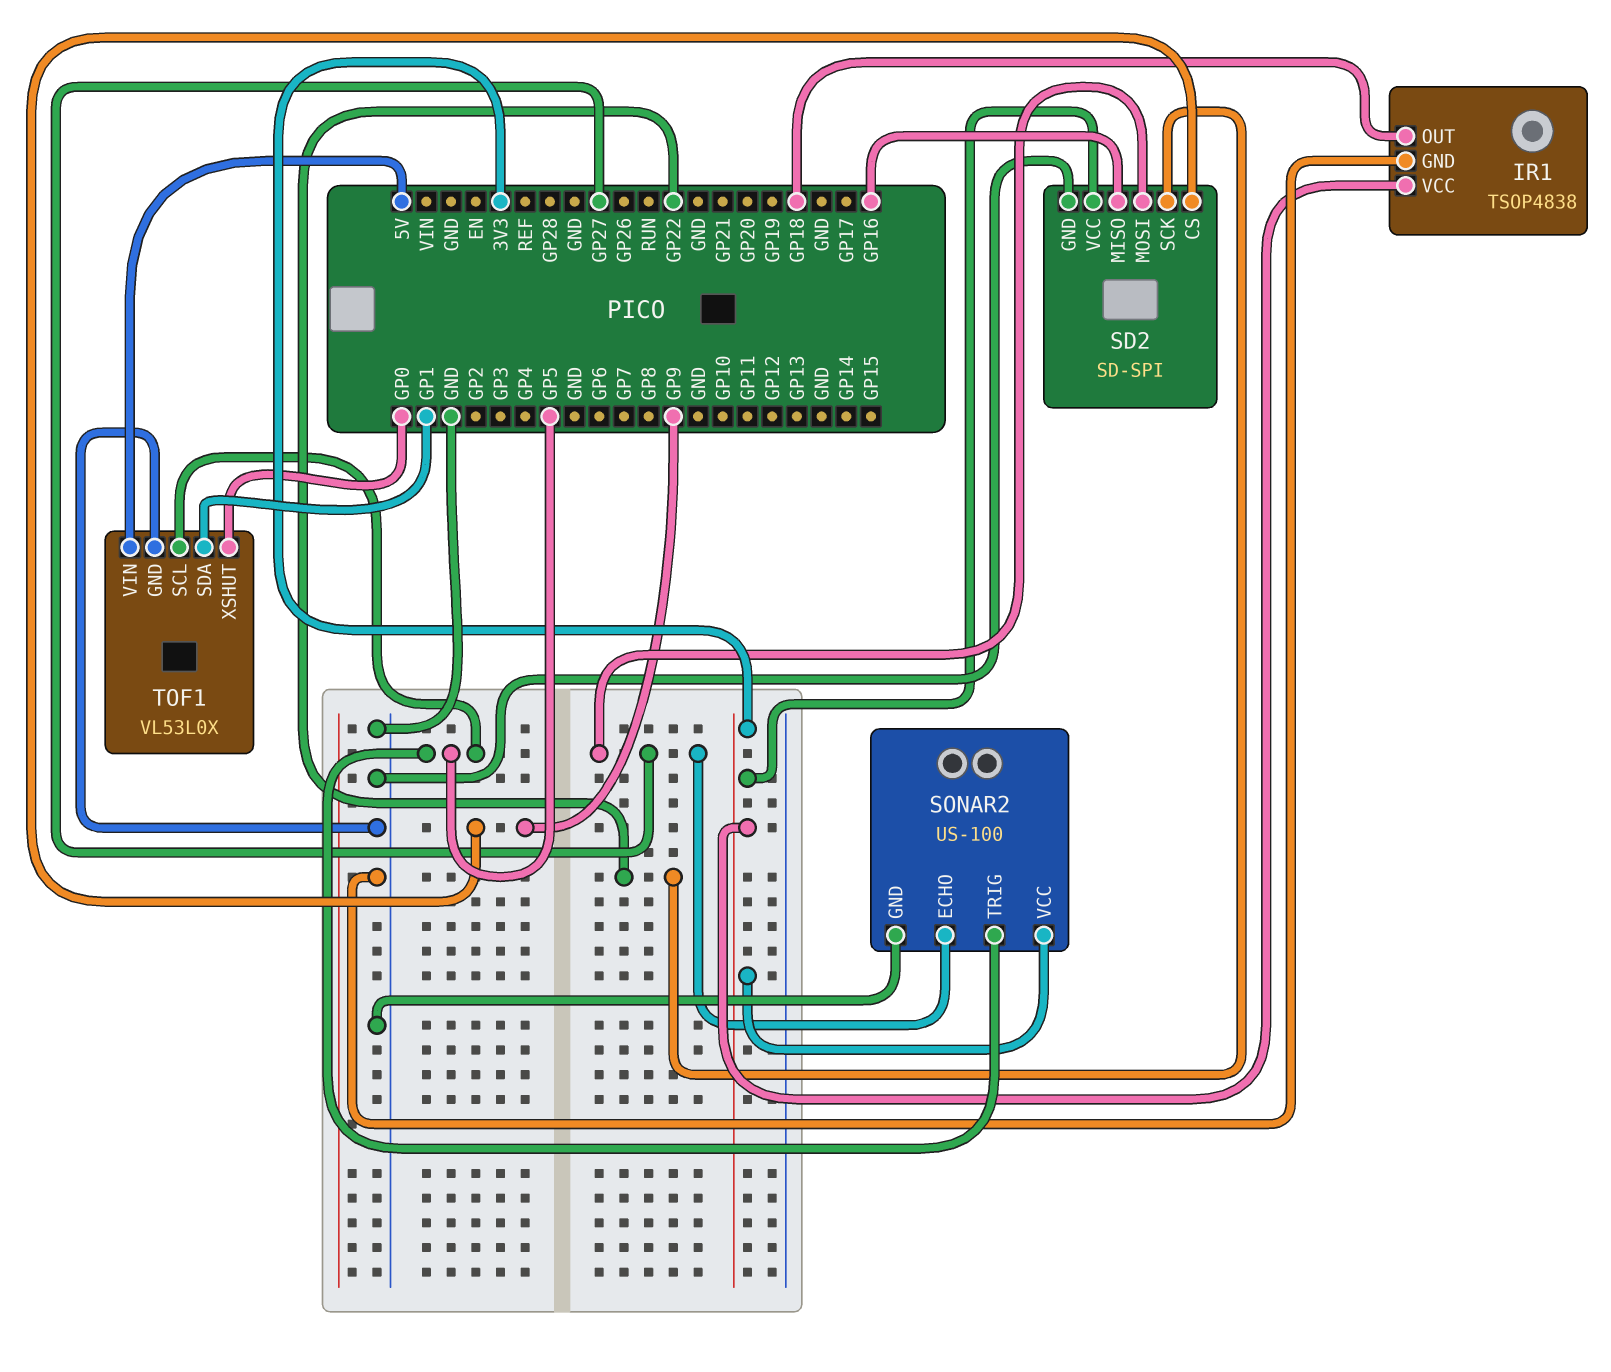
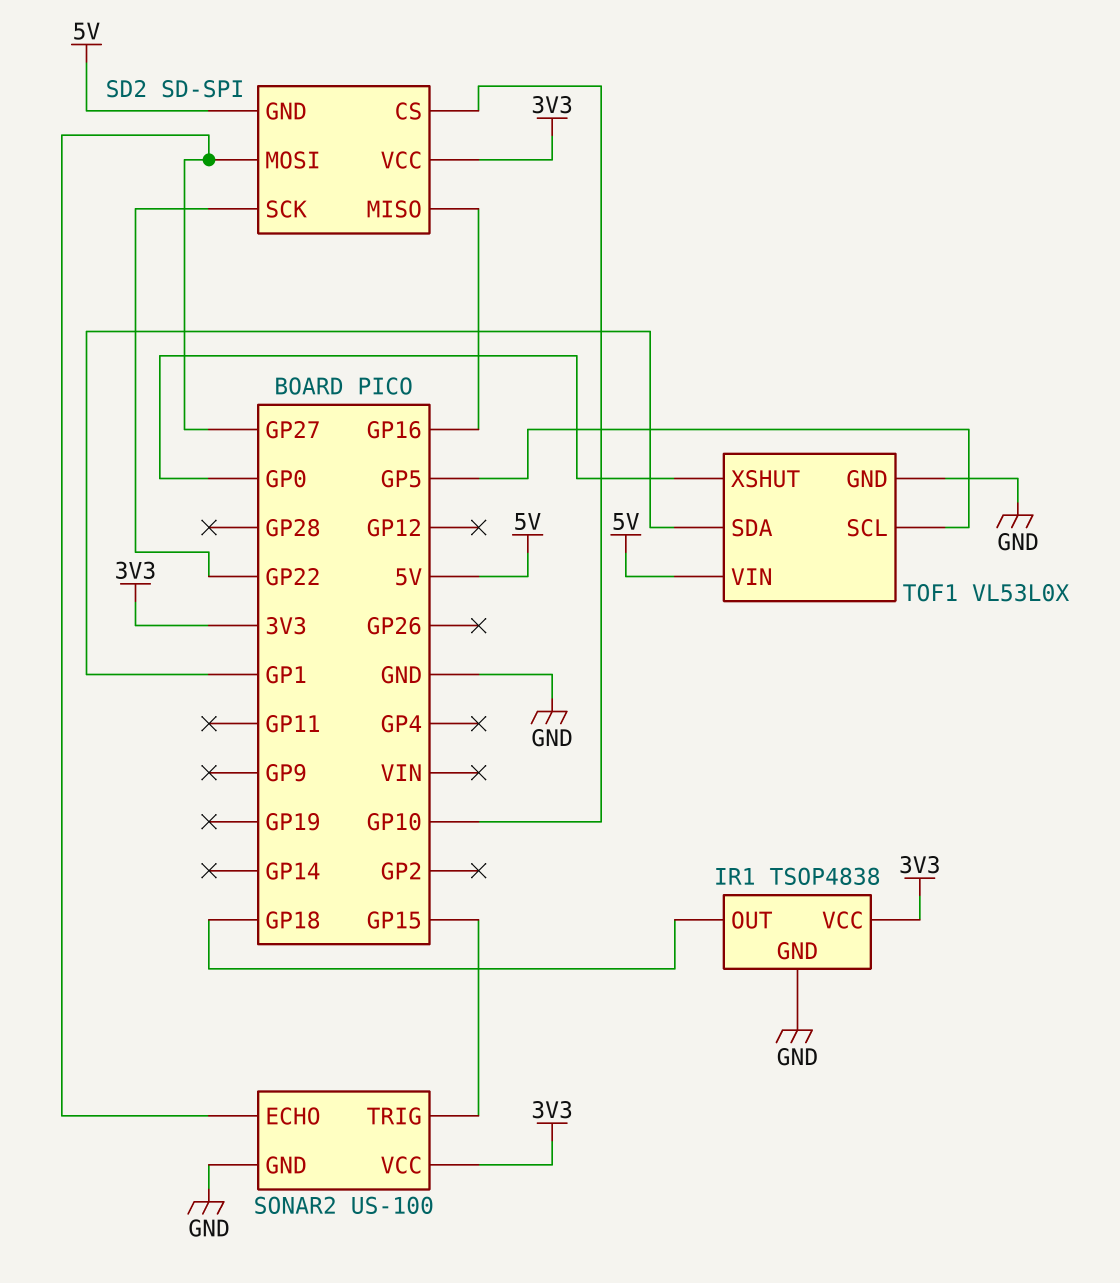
SD2 pin CS: GP9 -> GP10
SD2 pin GND: GND -> 5V
SONAR2 pin TRIG: GP5 -> GP15

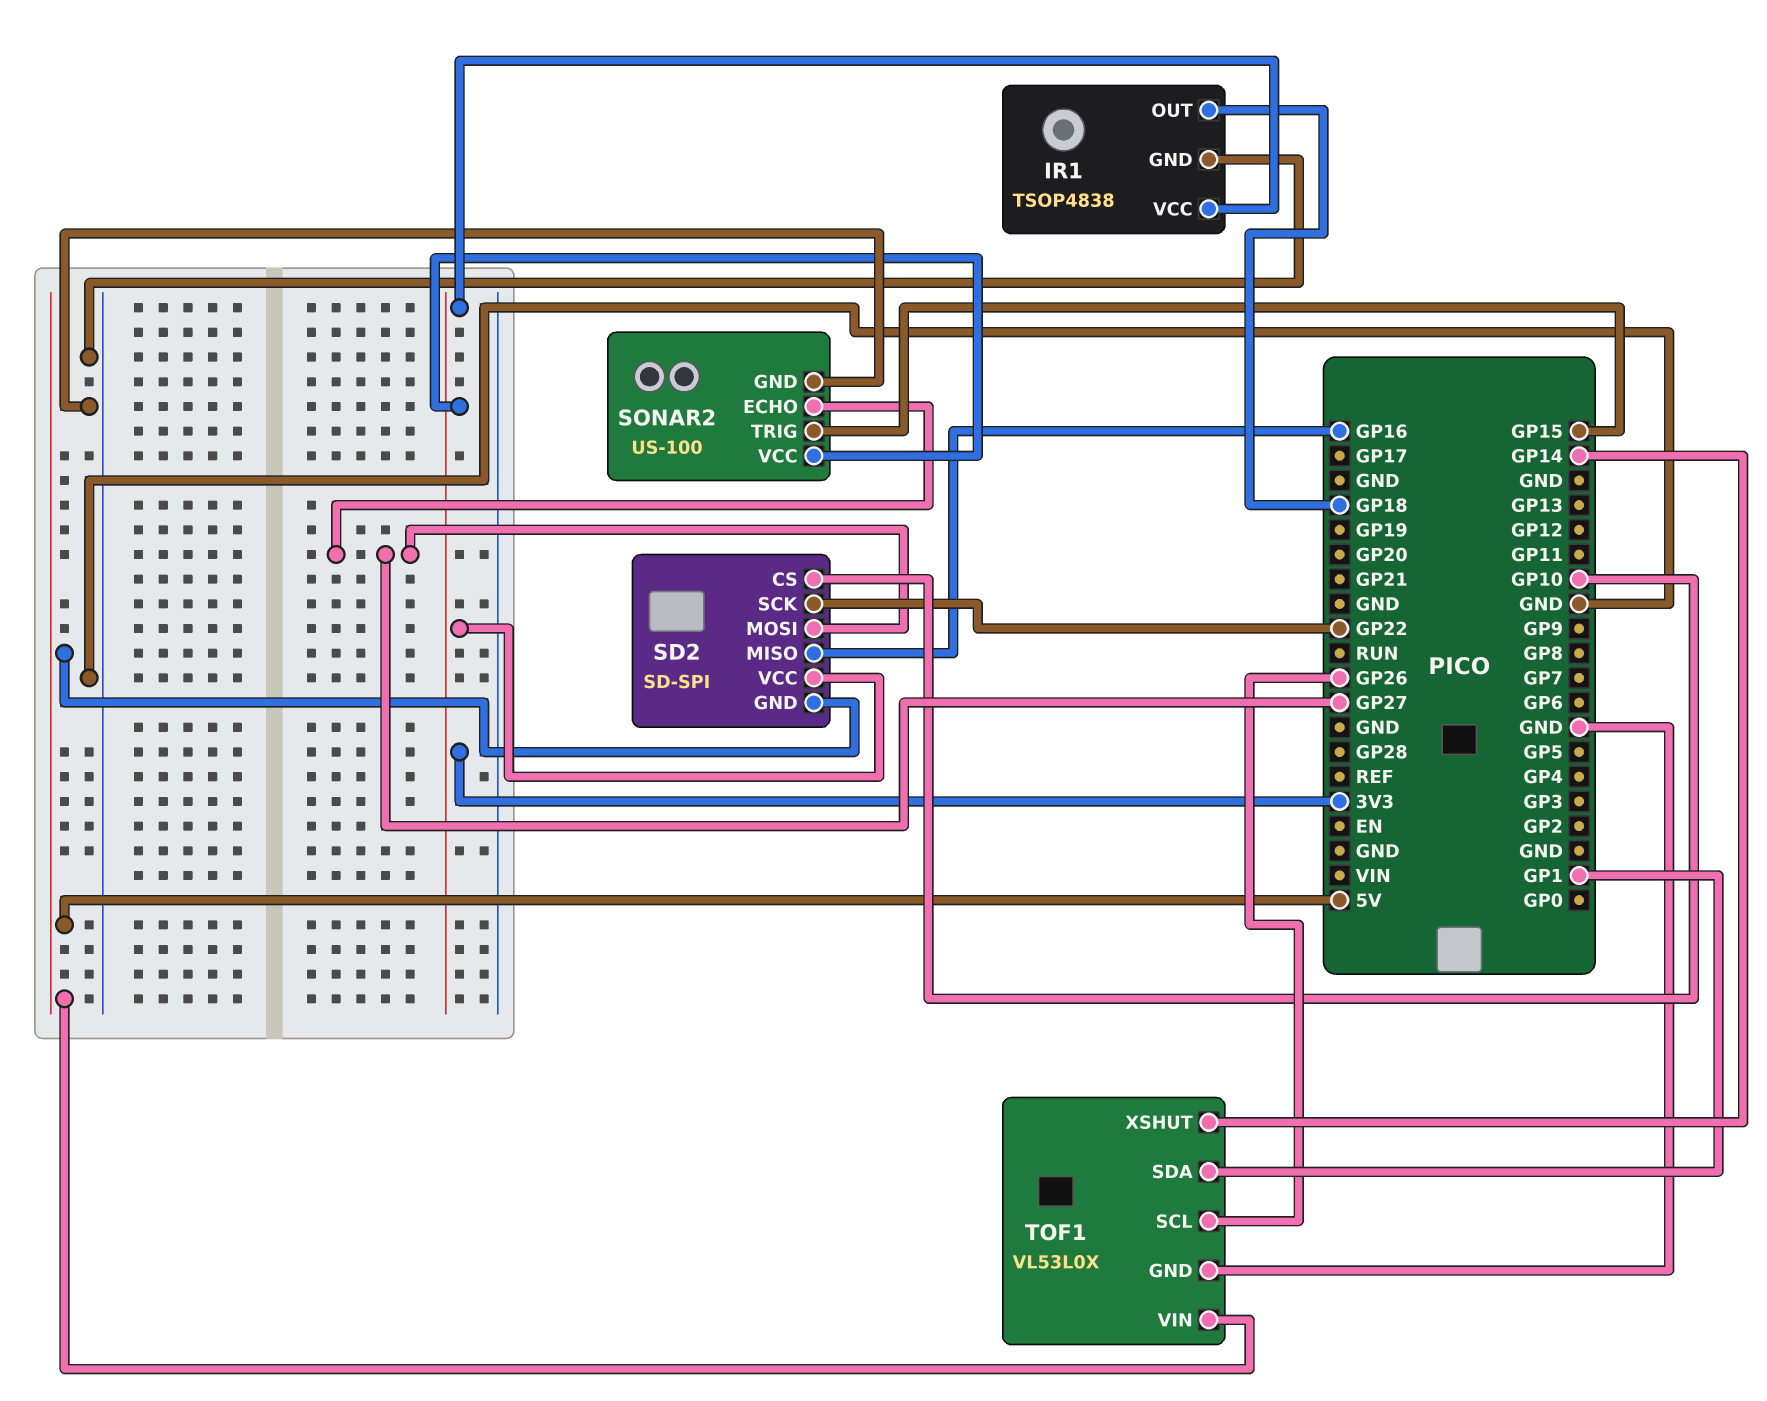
TOF1 pin SCL: GP5 -> GP26
TOF1 pin XSHUT: GP0 -> GP14

